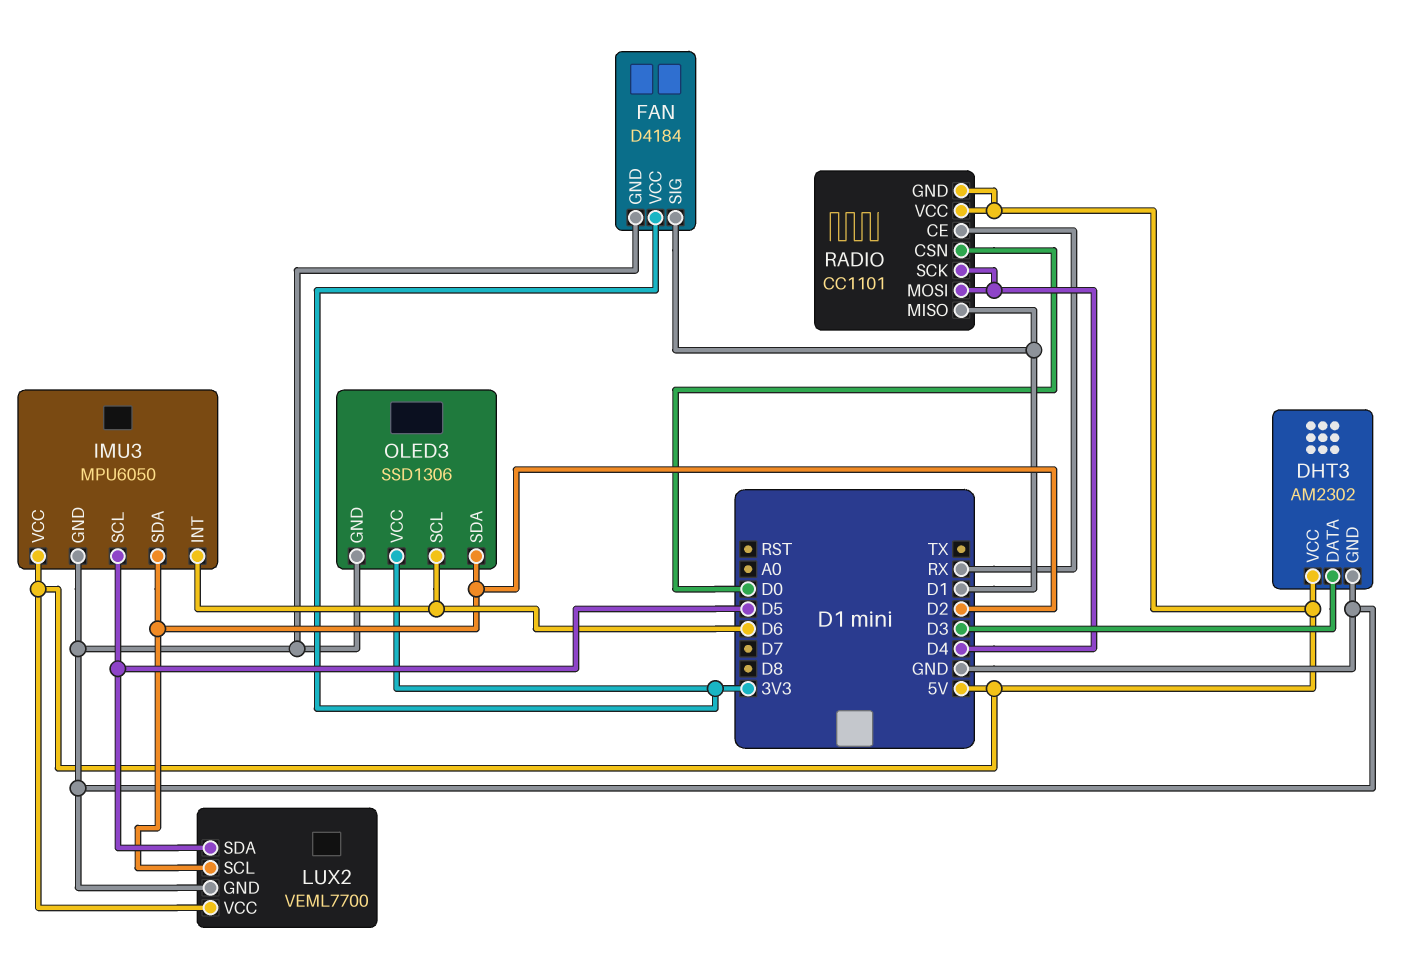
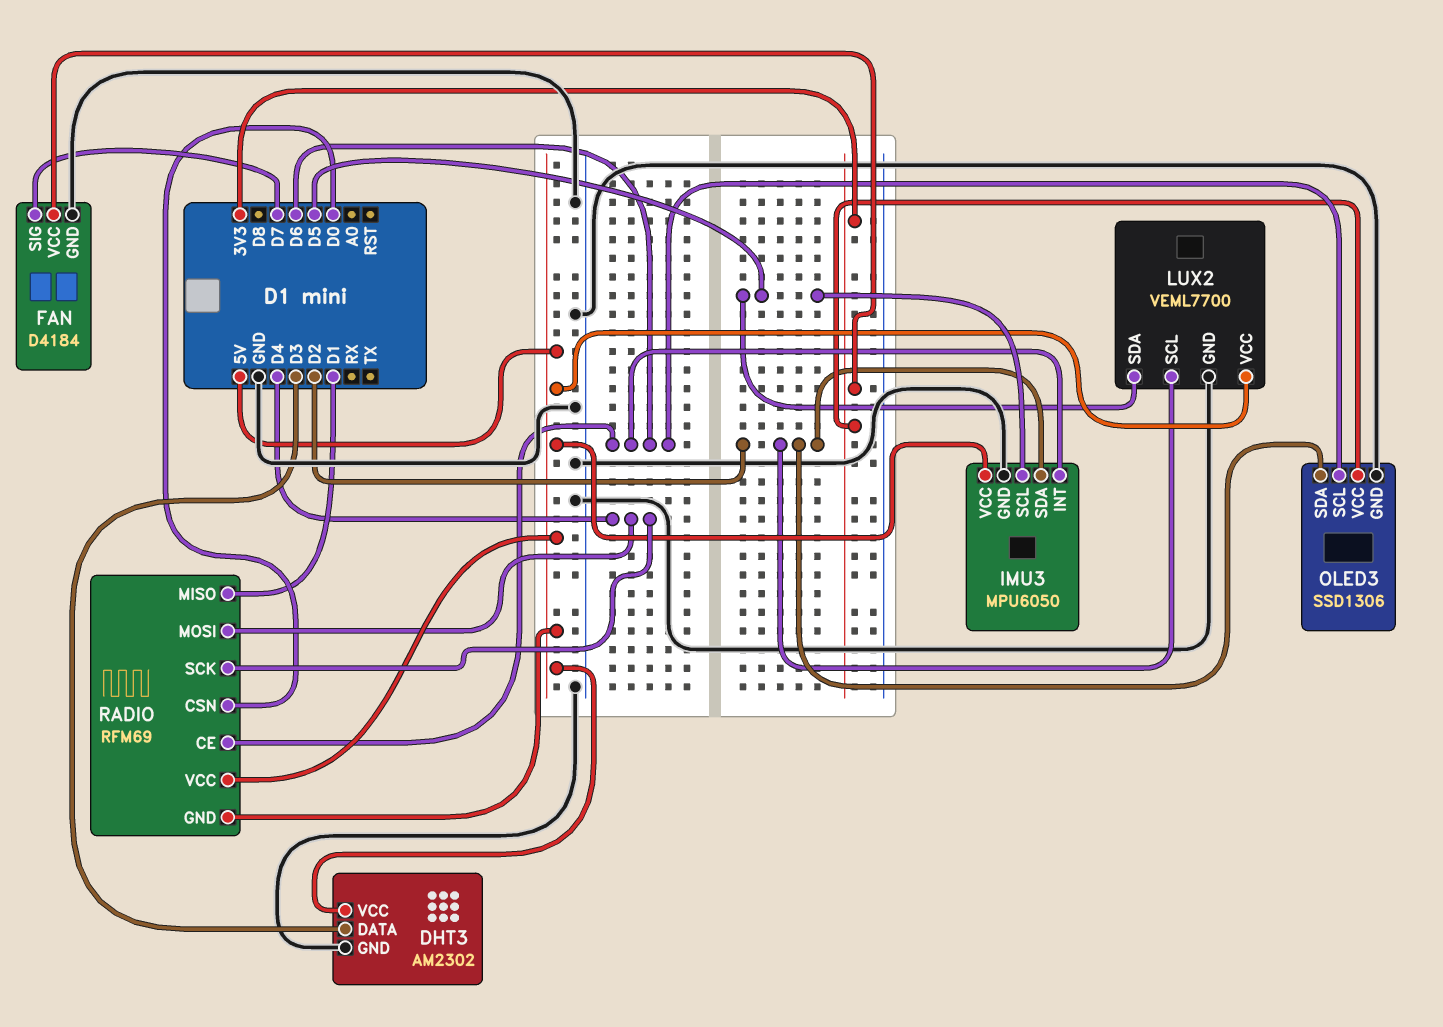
FAN pin SIG: D1 -> D7
RADIO: CC1101 -> RFM69
RADIO pin CE: RX -> D6

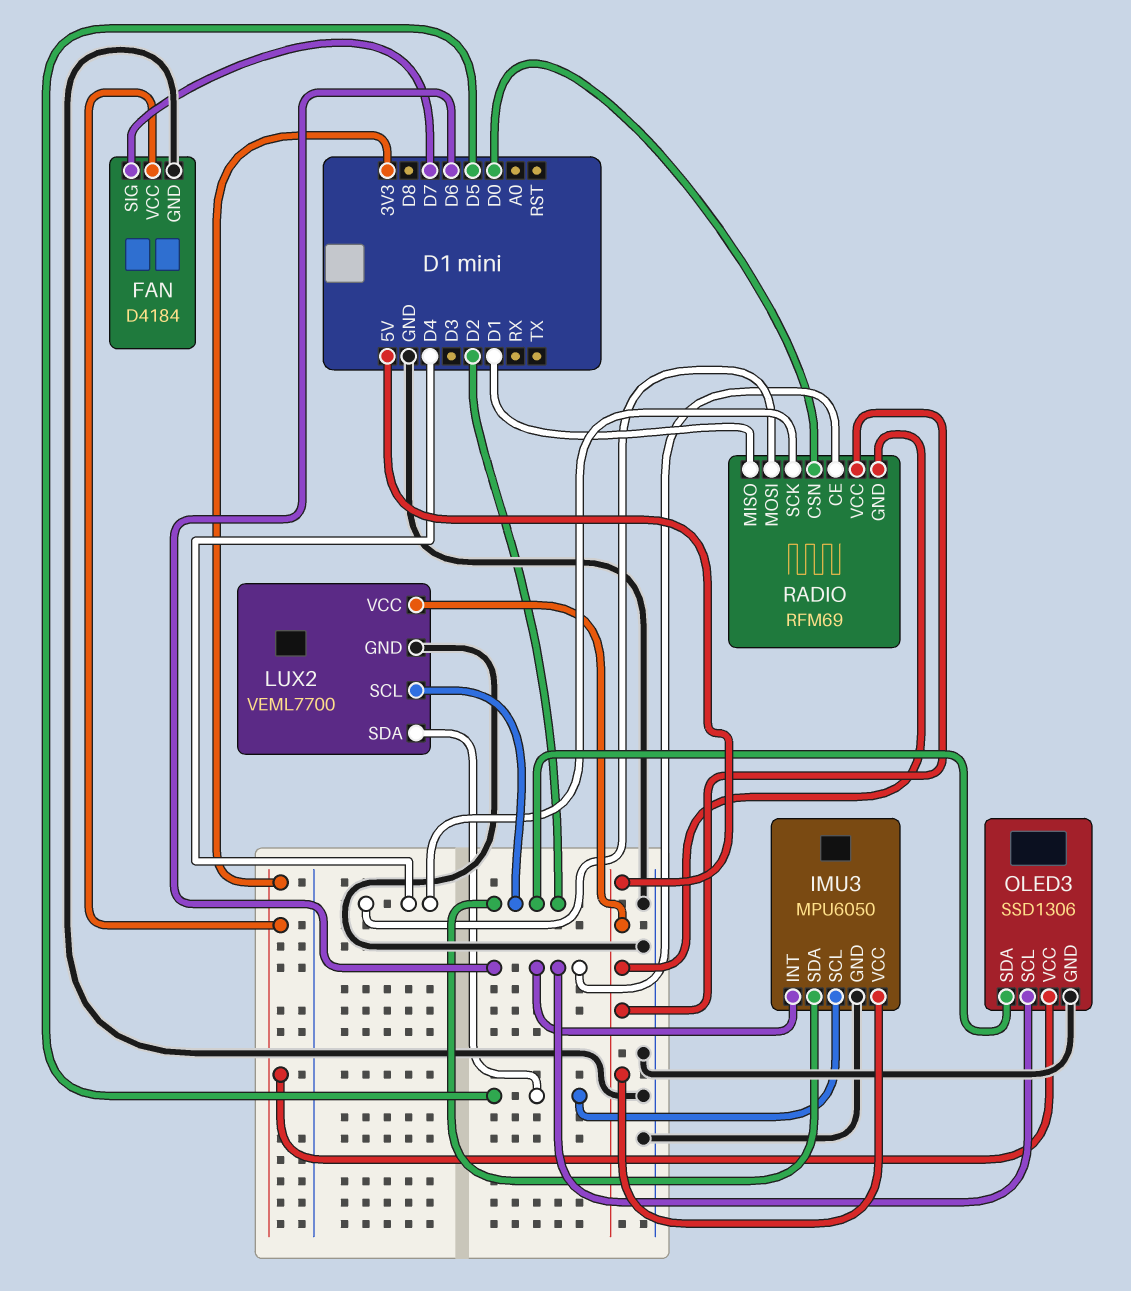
DHT3: AM2302 -> none
DHT3 pin DATA: D3 -> none
DHT3 pin GND: GND -> none
DHT3 pin VCC: 5V -> none

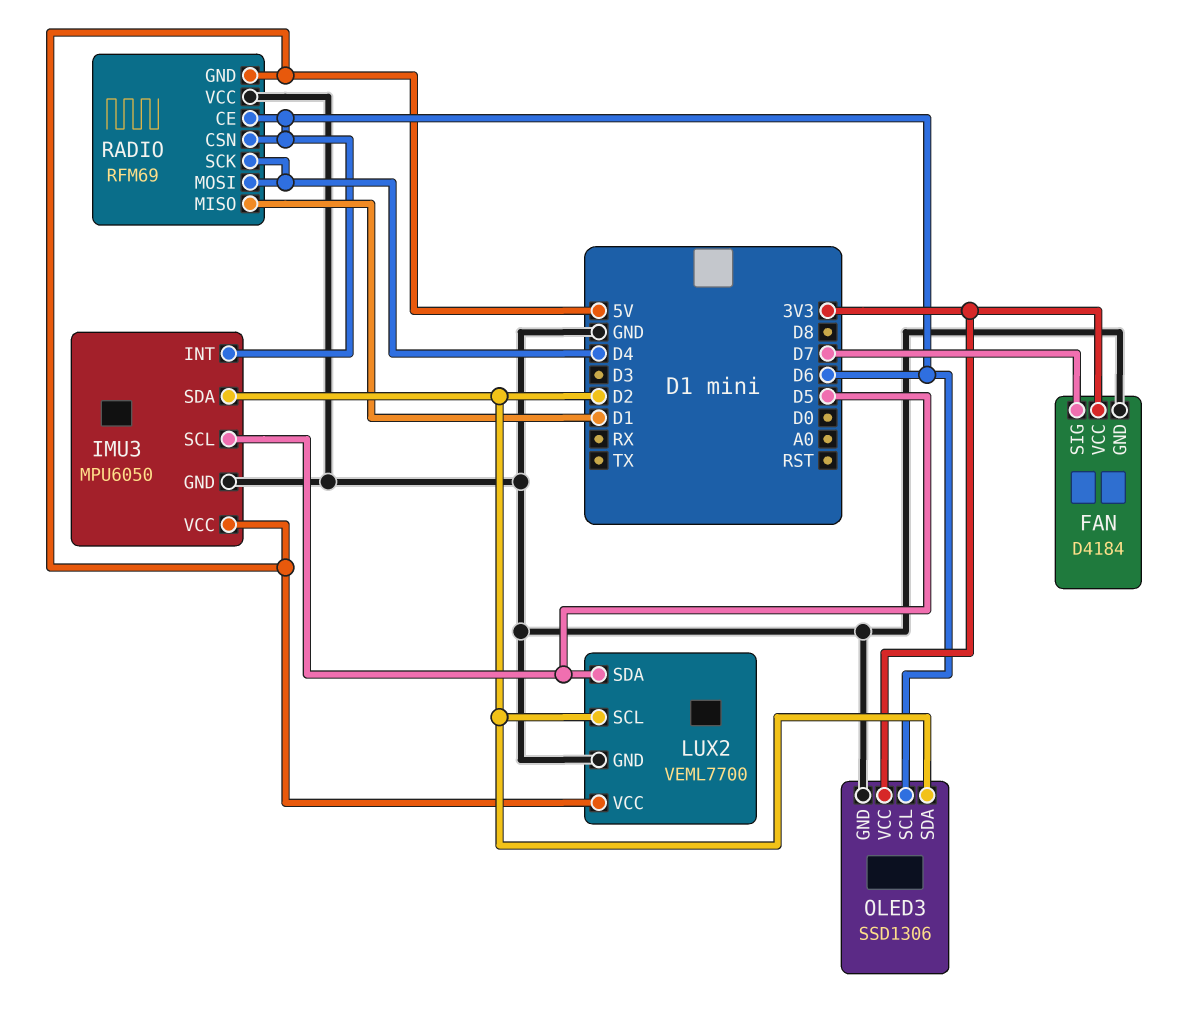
RADIO pin CSN: D0 -> D6
RADIO pin VCC: 5V -> GND

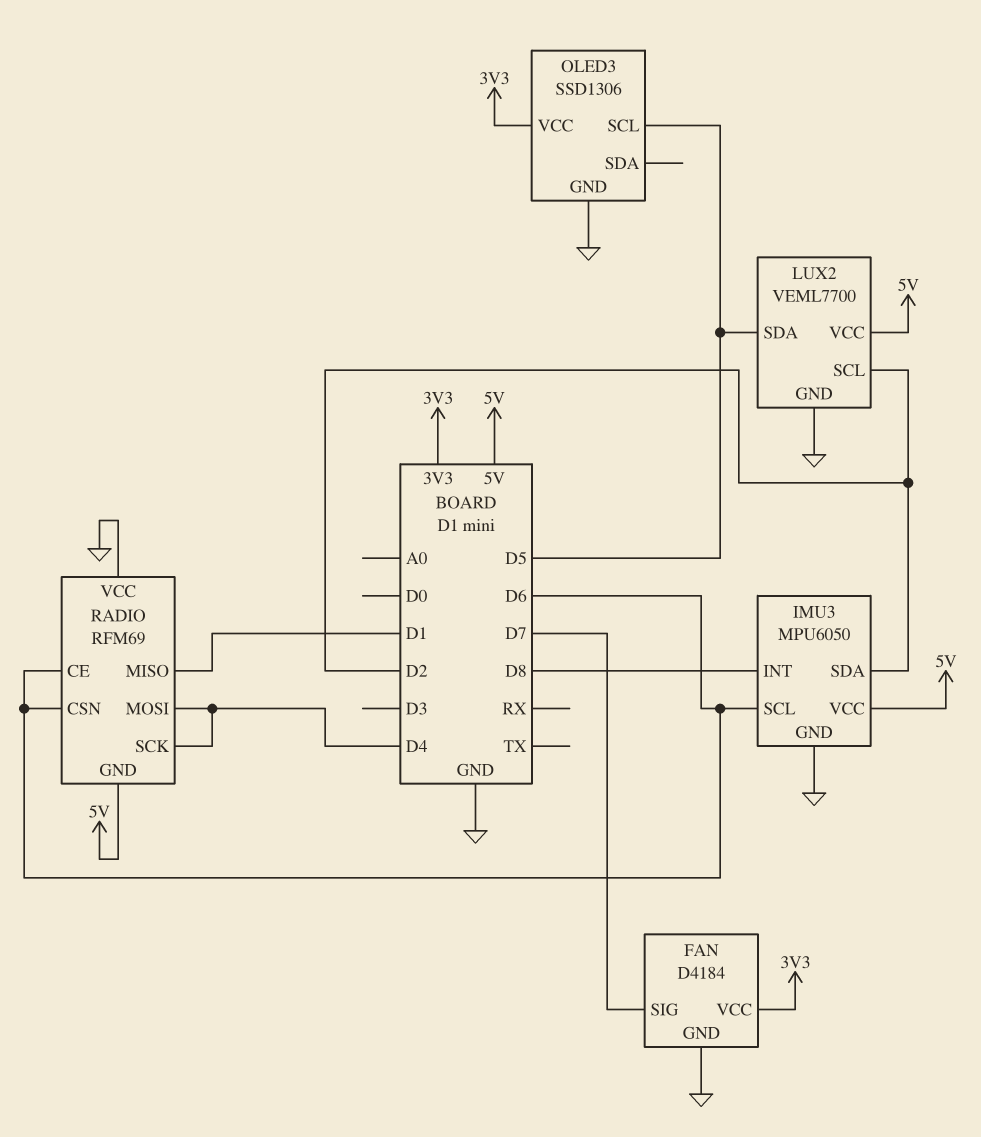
IMU3 pin INT: D6 -> D8
IMU3 pin SCL: D5 -> D6
OLED3 pin SCL: D6 -> D5
OLED3 pin SDA: D2 -> none

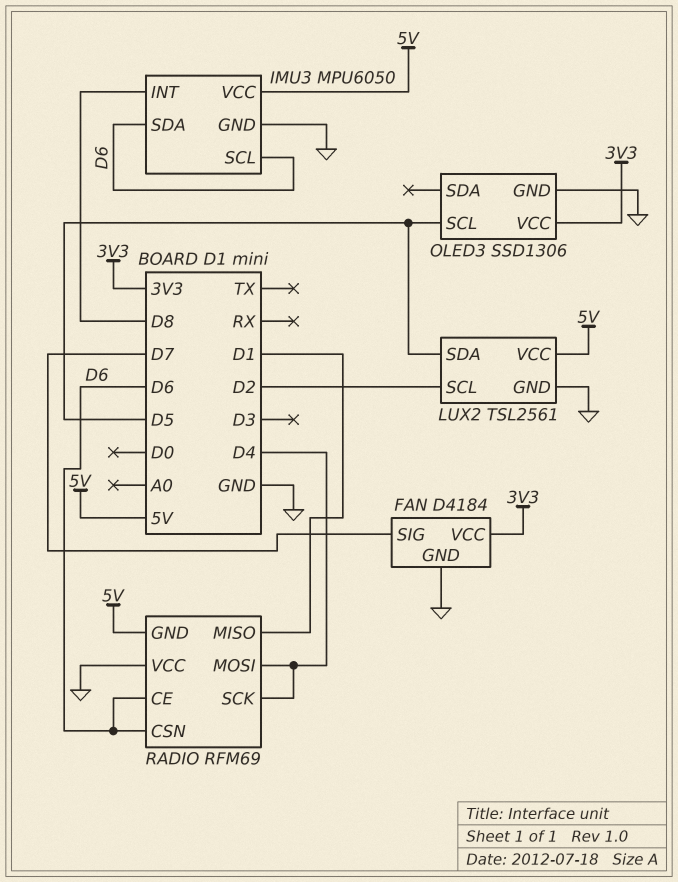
IMU3 pin SDA: D2 -> D6
LUX2: VEML7700 -> TSL2561

